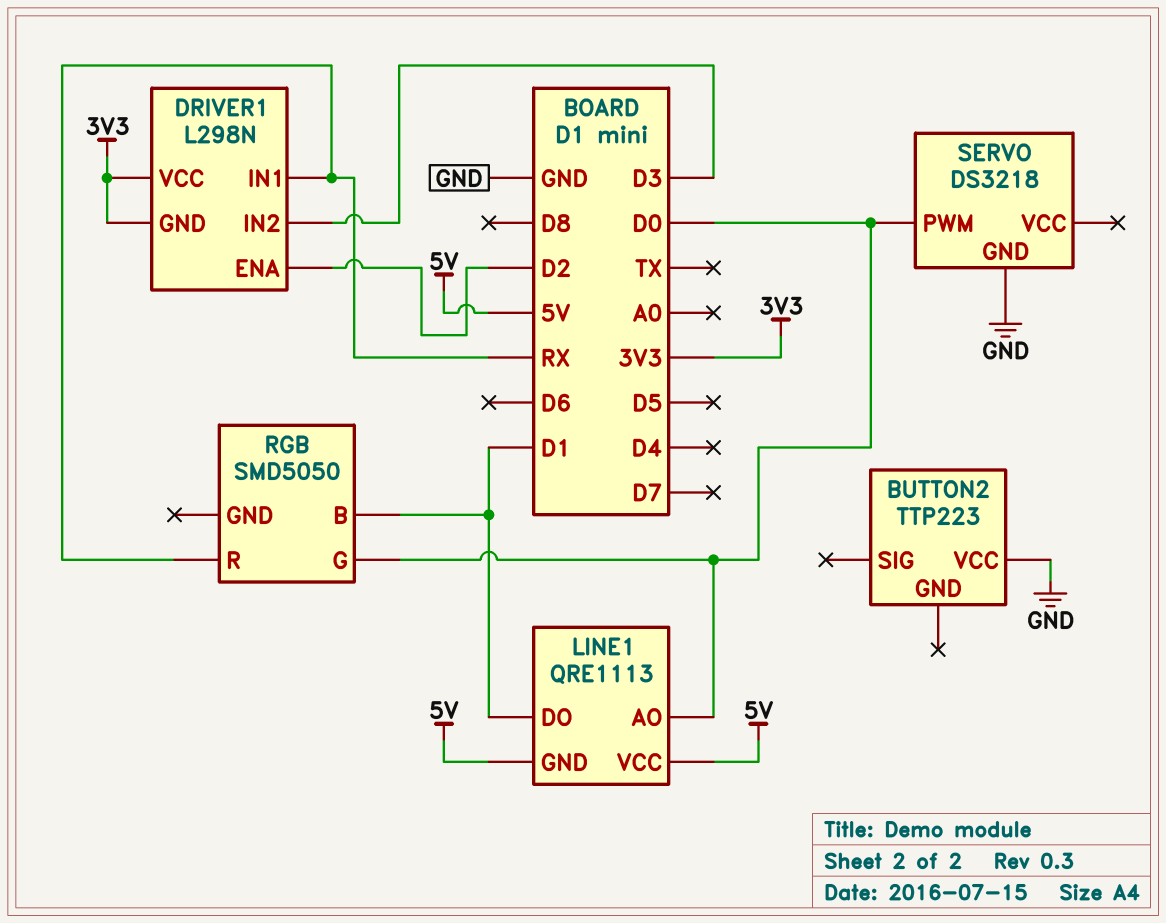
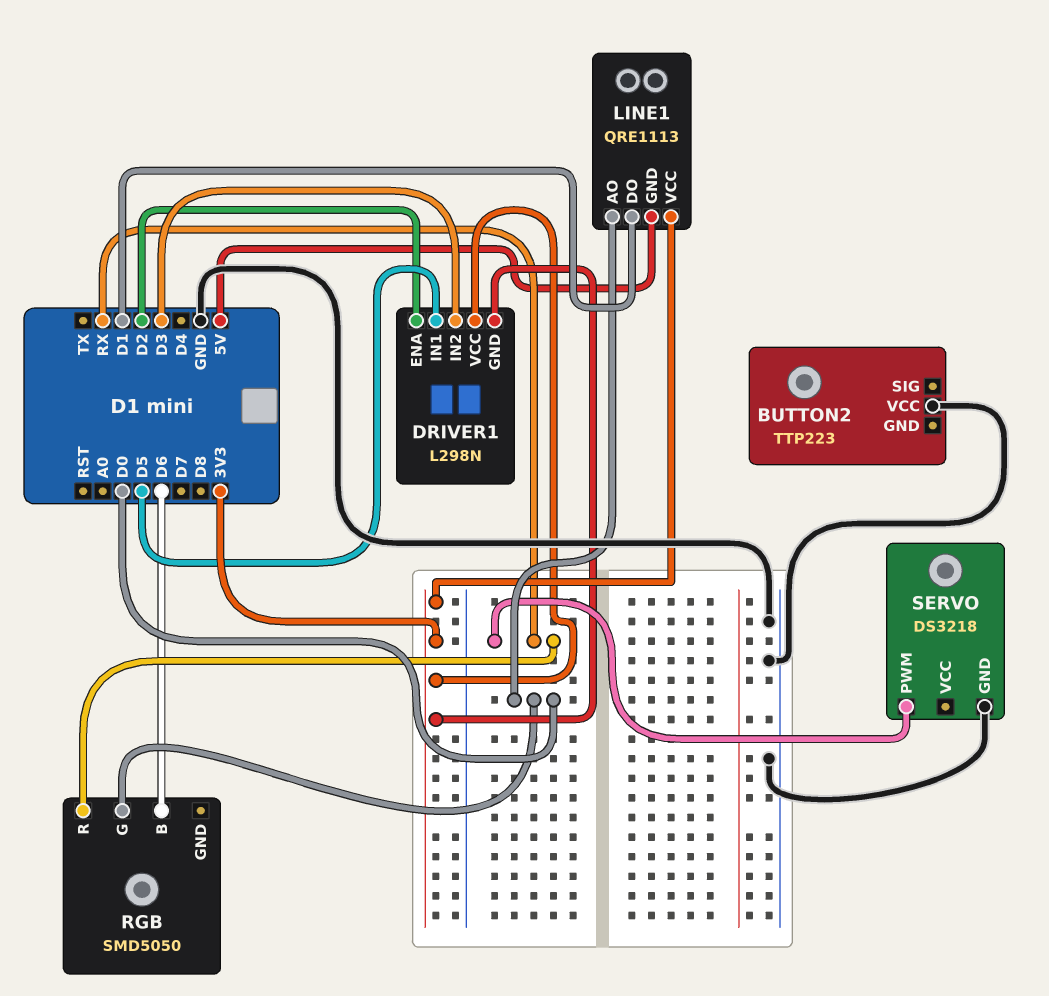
DRIVER1 pin IN1: RX -> D5
LINE1 pin VCC: 5V -> 3V3
RGB pin B: D1 -> D6
SERVO pin PWM: D0 -> RX

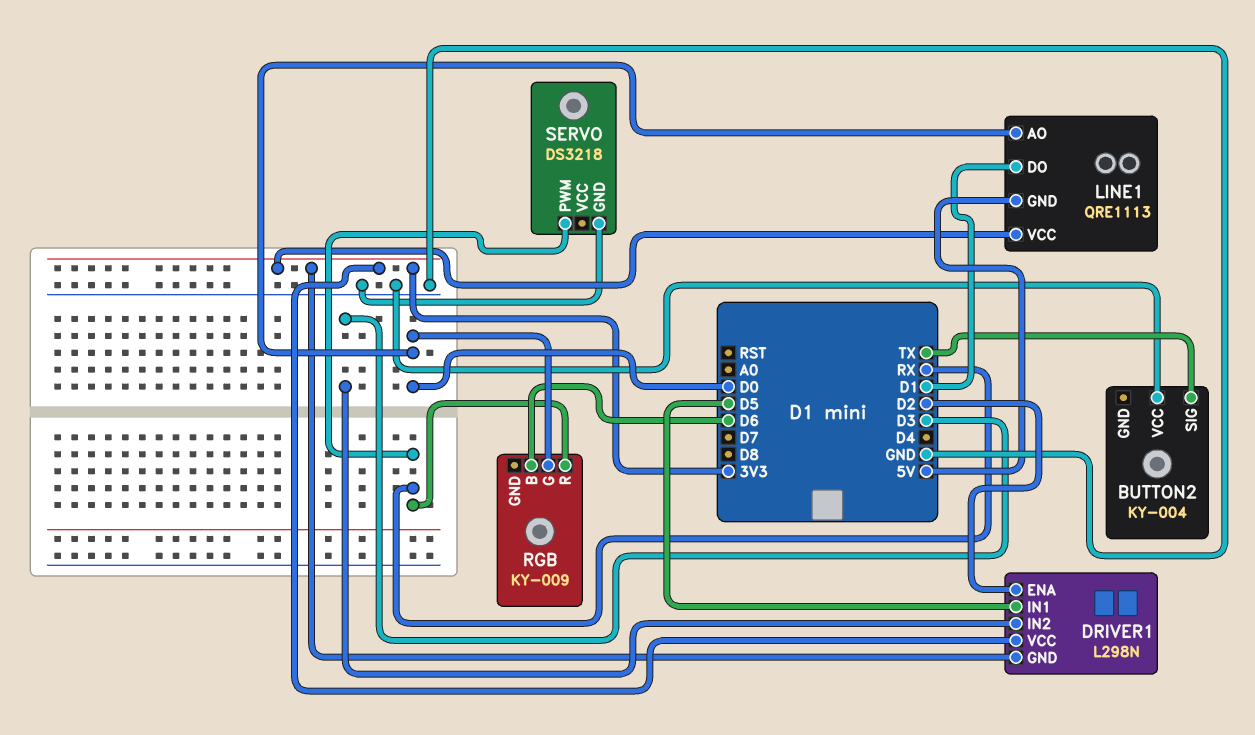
BUTTON2: TTP223 -> KY-004
BUTTON2 pin SIG: none -> TX
RGB: SMD5050 -> KY-009

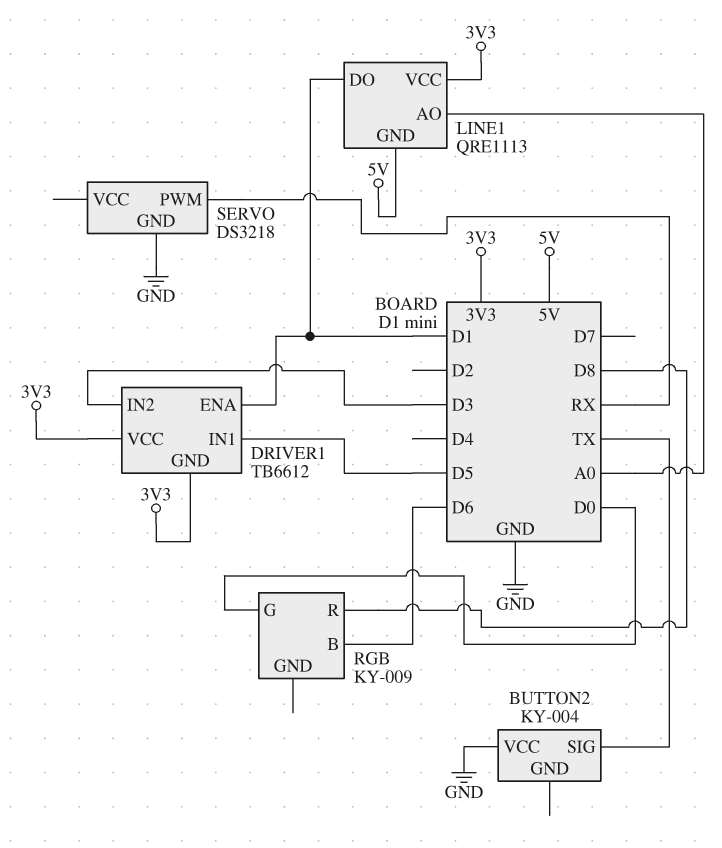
DRIVER1: L298N -> TB6612
DRIVER1 pin ENA: D2 -> D1
LINE1 pin AO: D0 -> A0
RGB pin R: RX -> D8

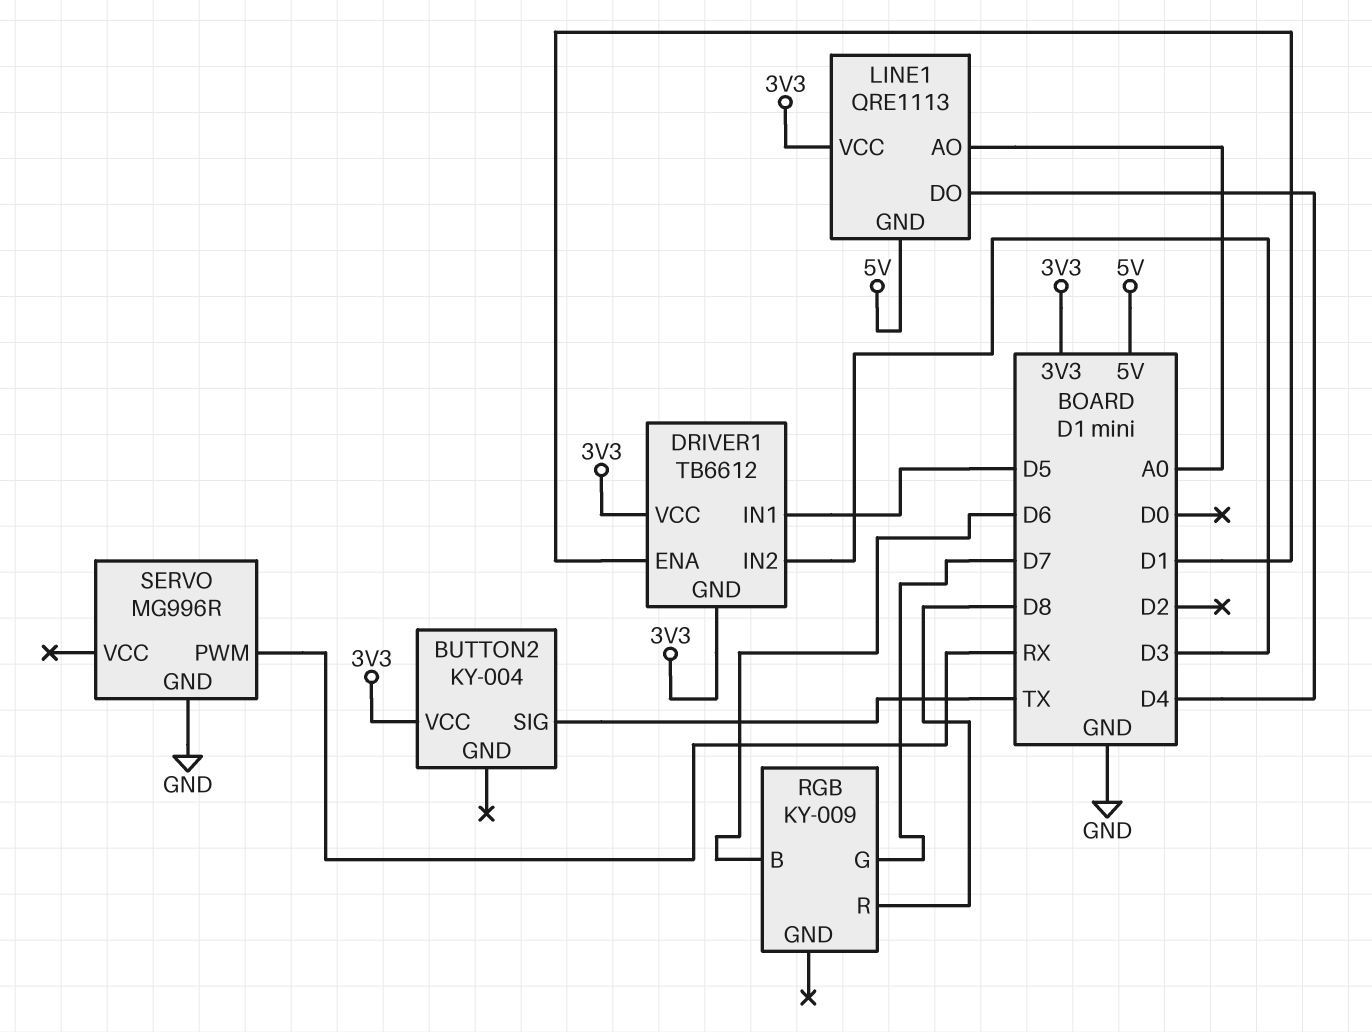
BUTTON2 pin VCC: GND -> 3V3
LINE1 pin DO: D1 -> D4
RGB pin G: D0 -> D7
SERVO: DS3218 -> MG996R

